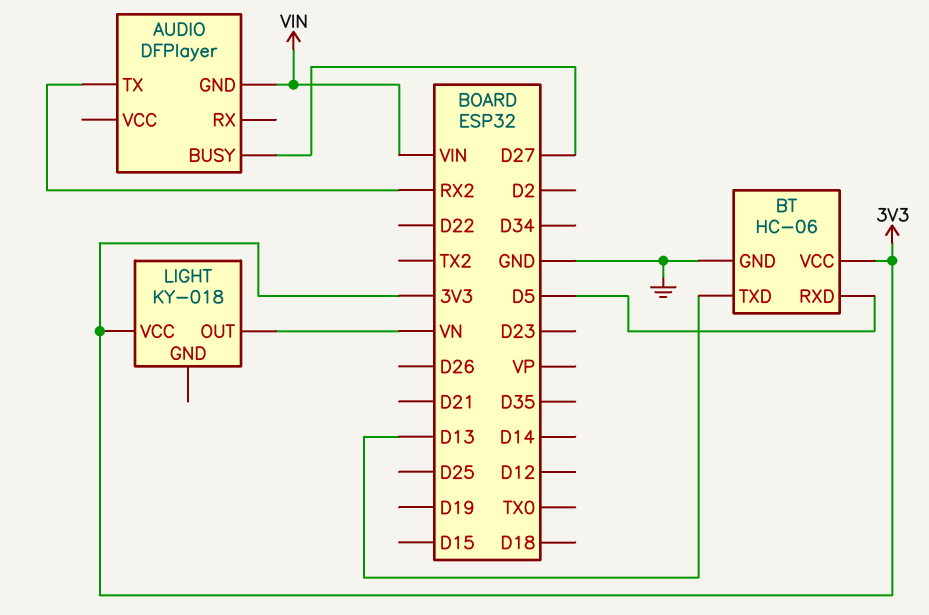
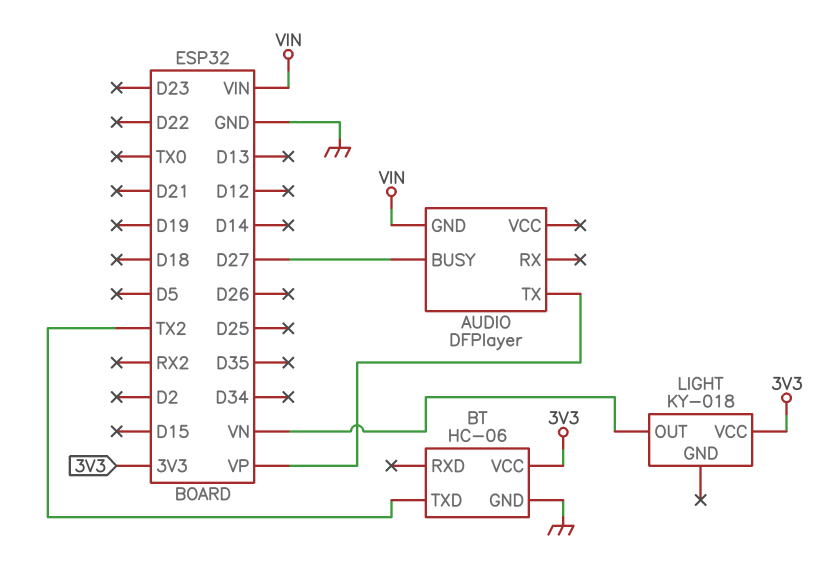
AUDIO pin TX: RX2 -> VP
BT pin RXD: D5 -> none
BT pin TXD: D13 -> TX2

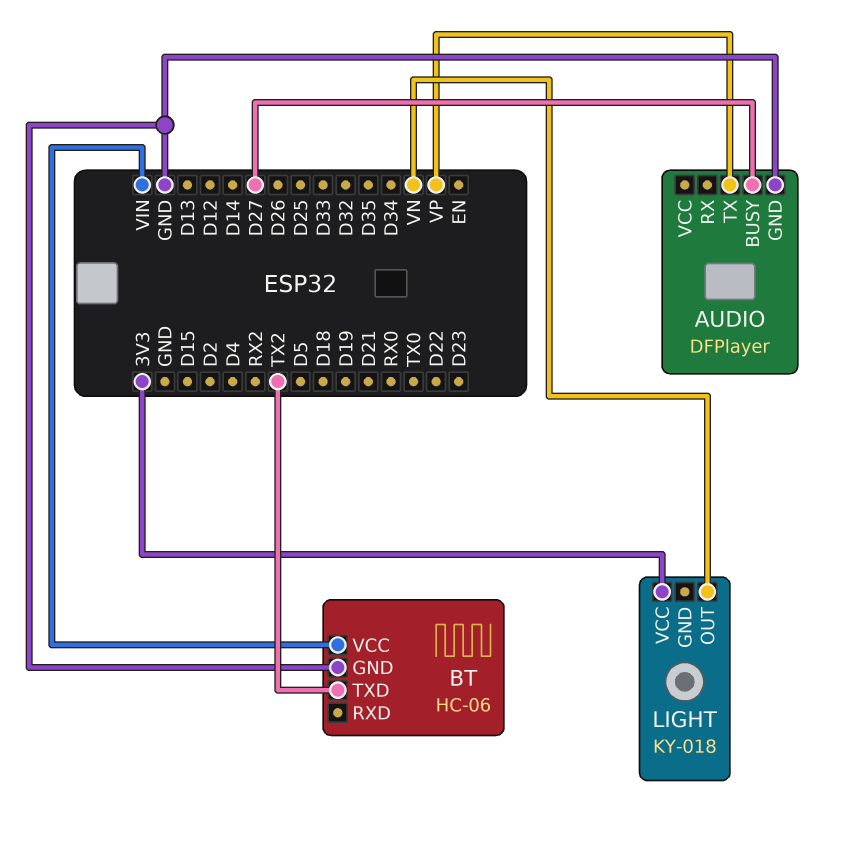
AUDIO pin GND: VIN -> GND
BT pin VCC: 3V3 -> VIN

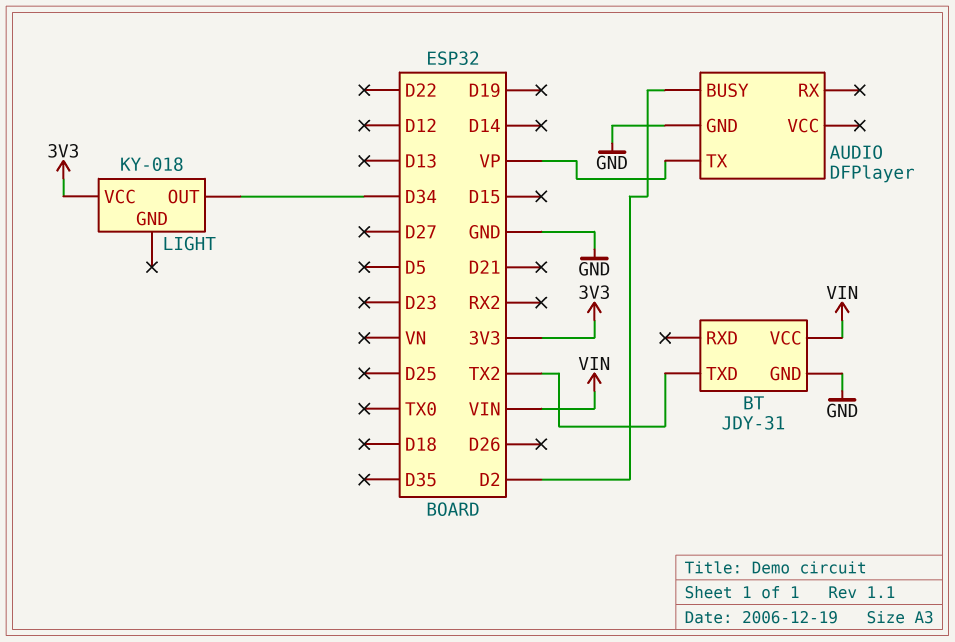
AUDIO pin BUSY: D27 -> D2
BT: HC-06 -> JDY-31
LIGHT pin OUT: VN -> D34

